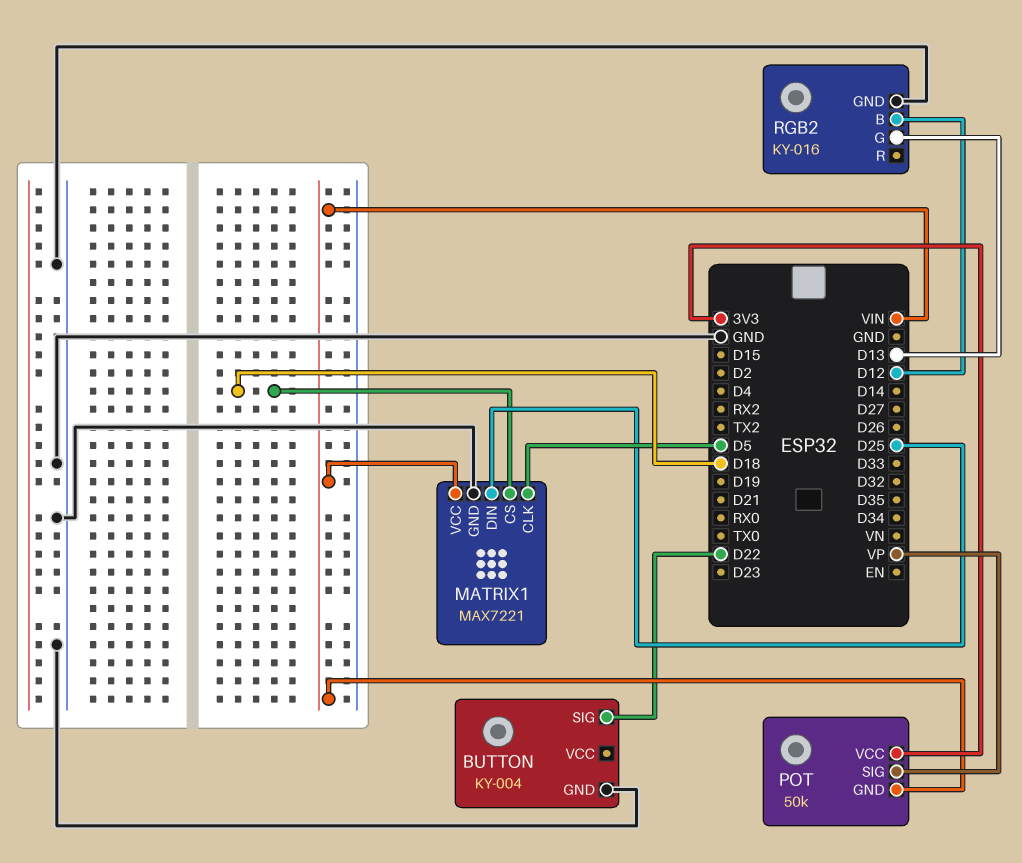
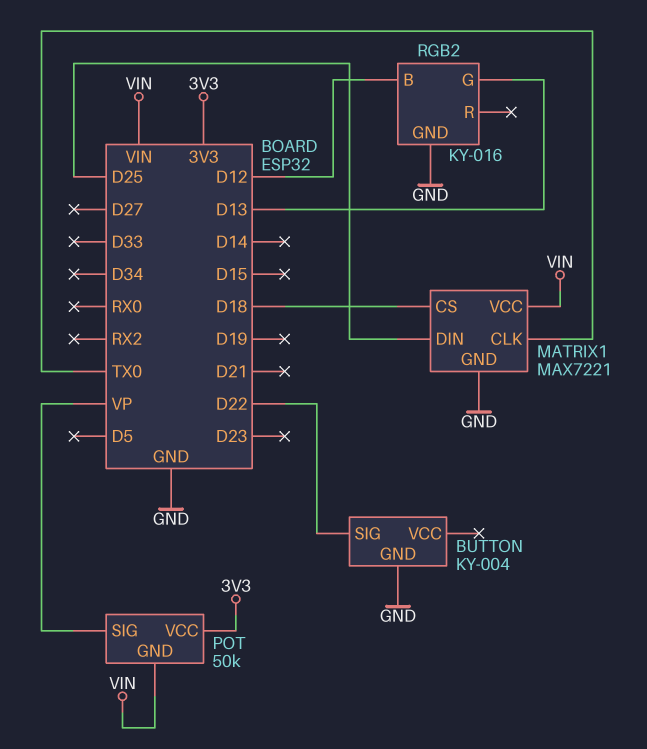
MATRIX1 pin CLK: D5 -> TX0

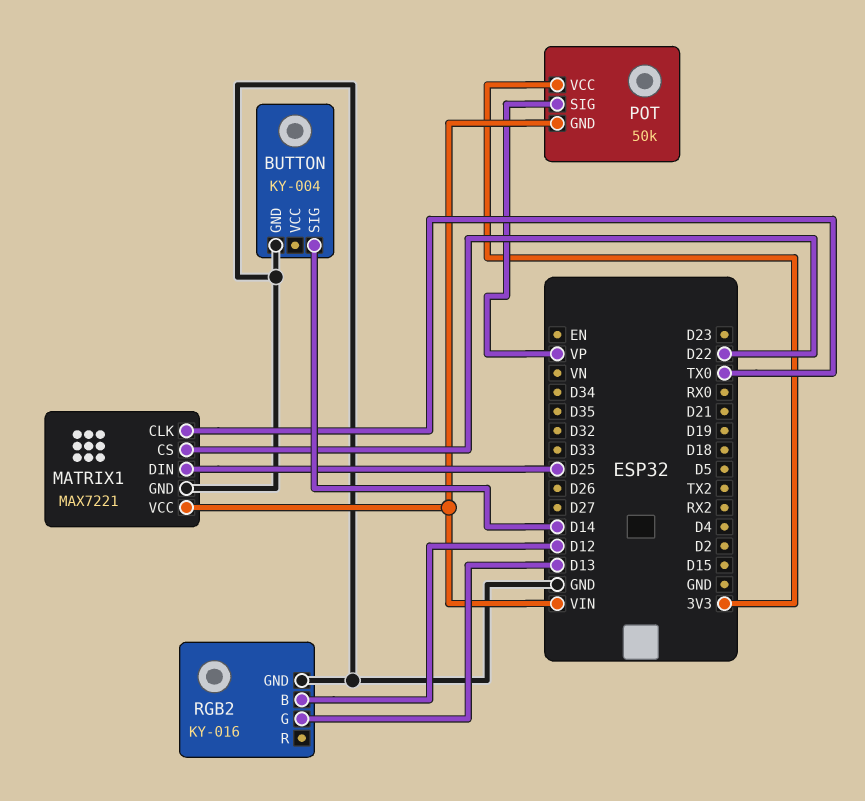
BUTTON pin SIG: D22 -> D14
MATRIX1 pin CS: D18 -> D22

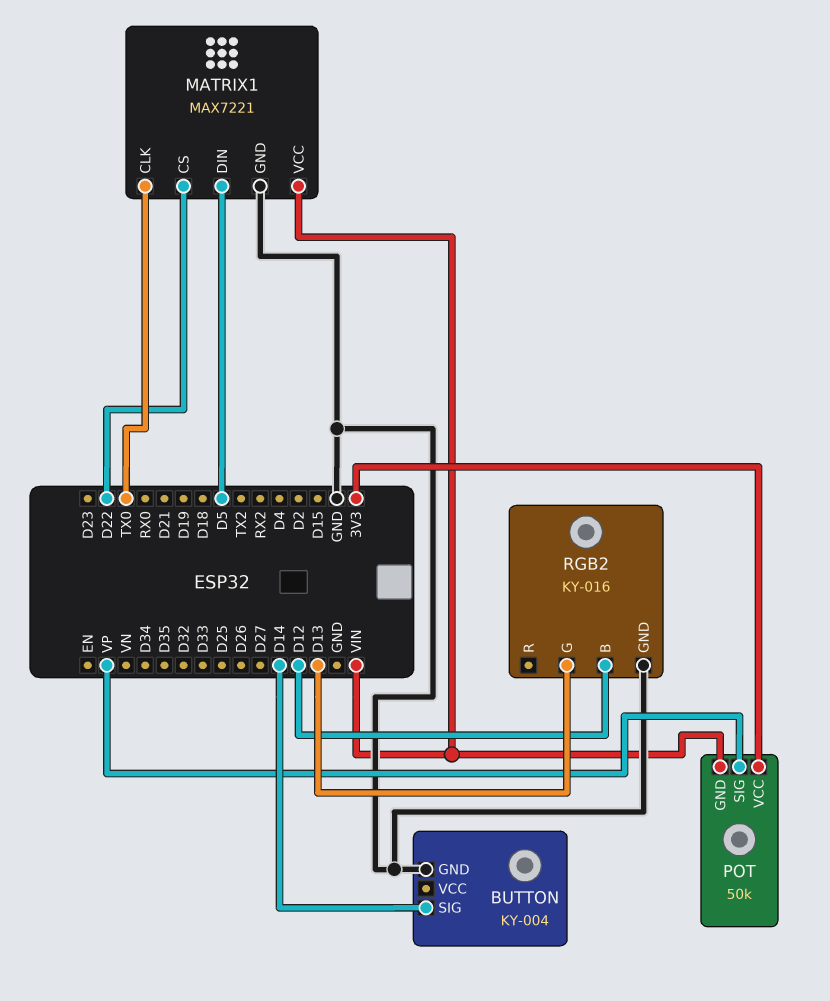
MATRIX1 pin DIN: D25 -> D5

